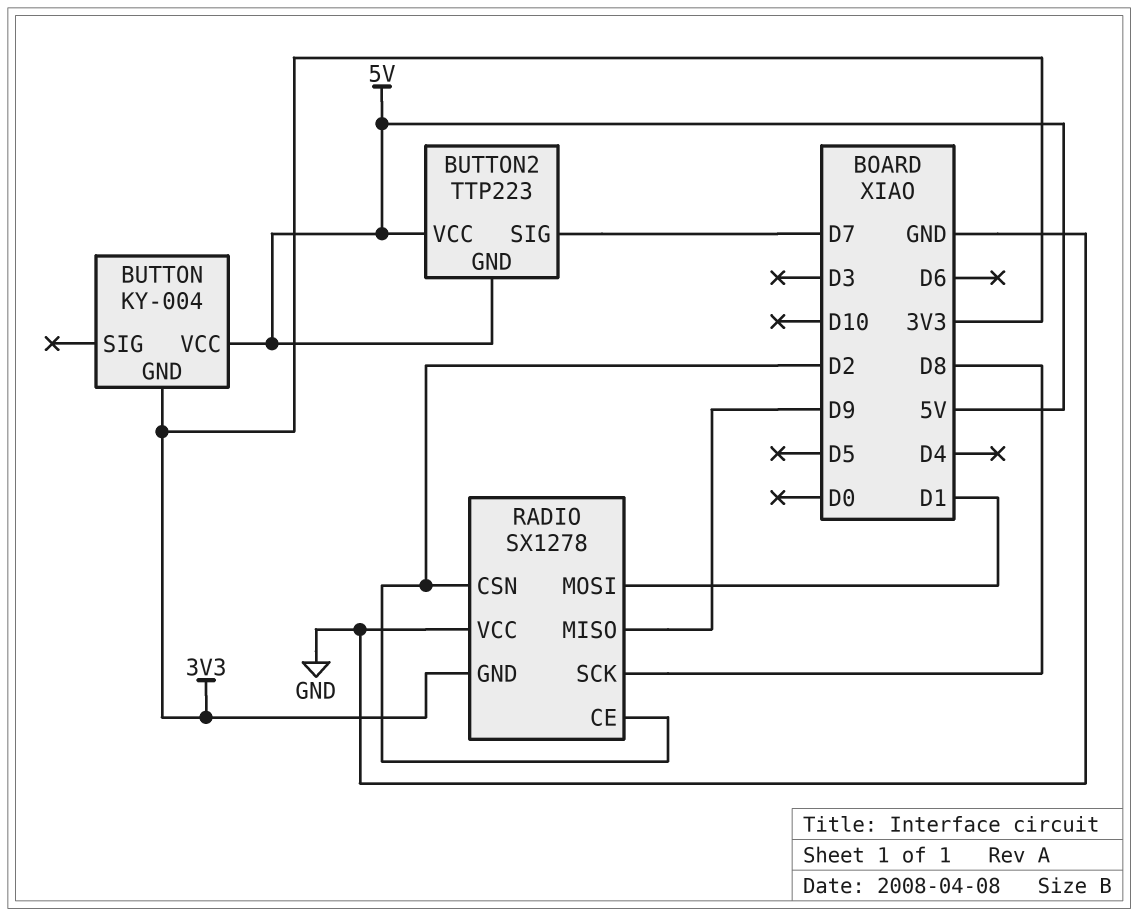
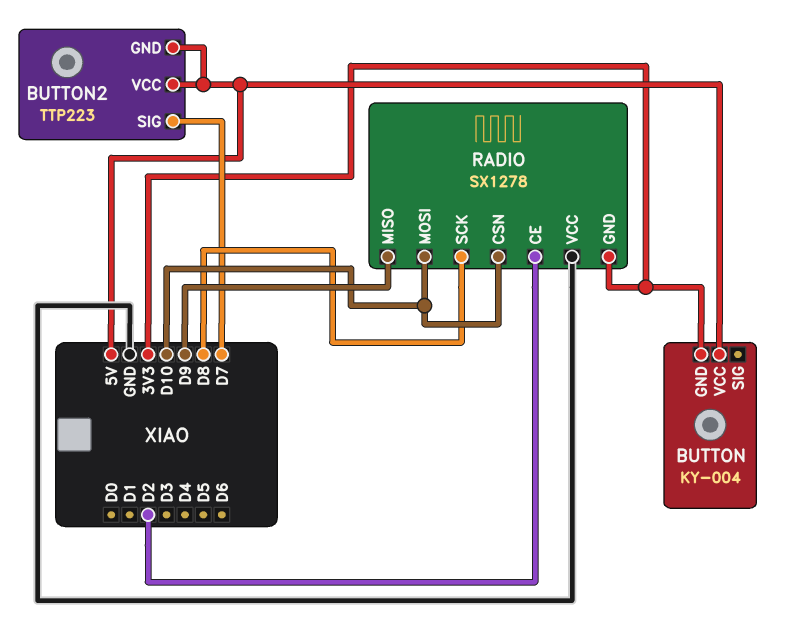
RADIO pin CSN: D2 -> D10
RADIO pin MOSI: D1 -> D10

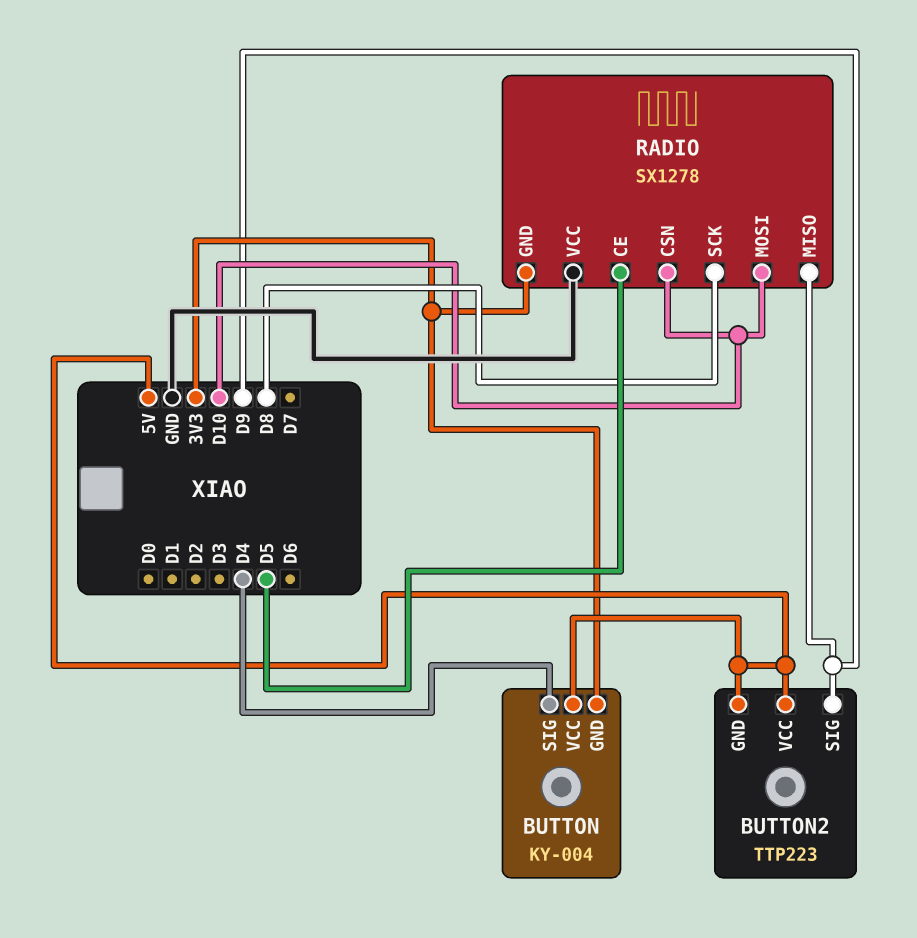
BUTTON pin SIG: none -> D4
BUTTON2 pin SIG: D7 -> D9
RADIO pin CE: D2 -> D5

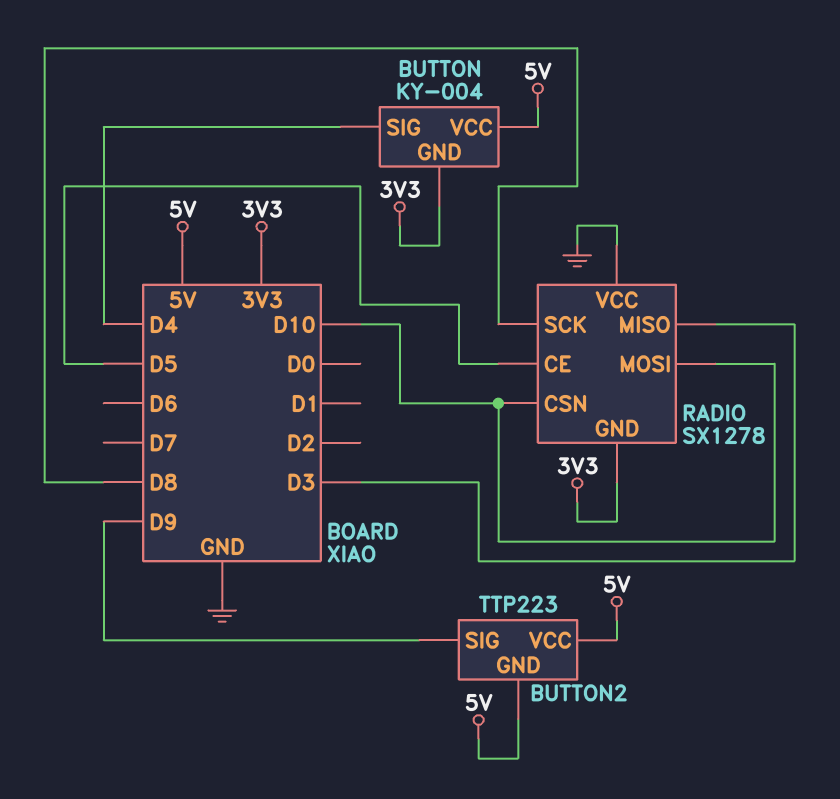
RADIO pin MISO: D9 -> D3

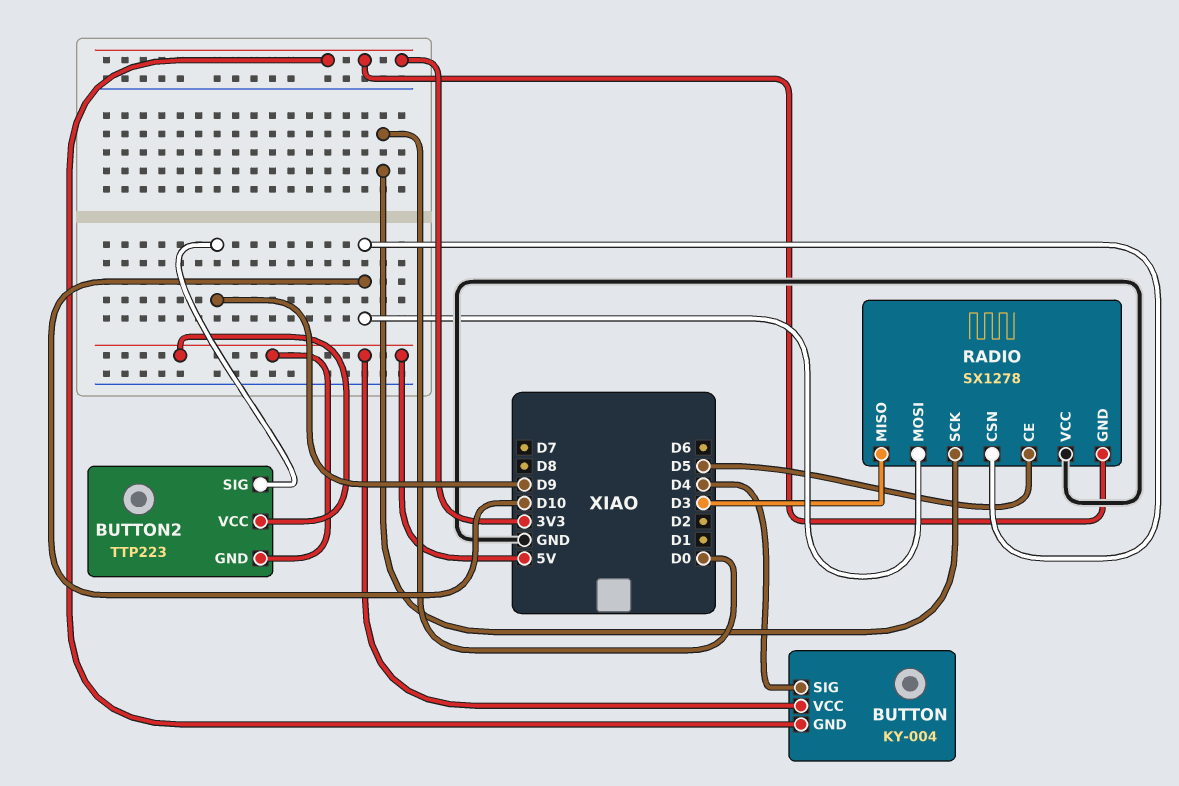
RADIO pin SCK: D8 -> D0

